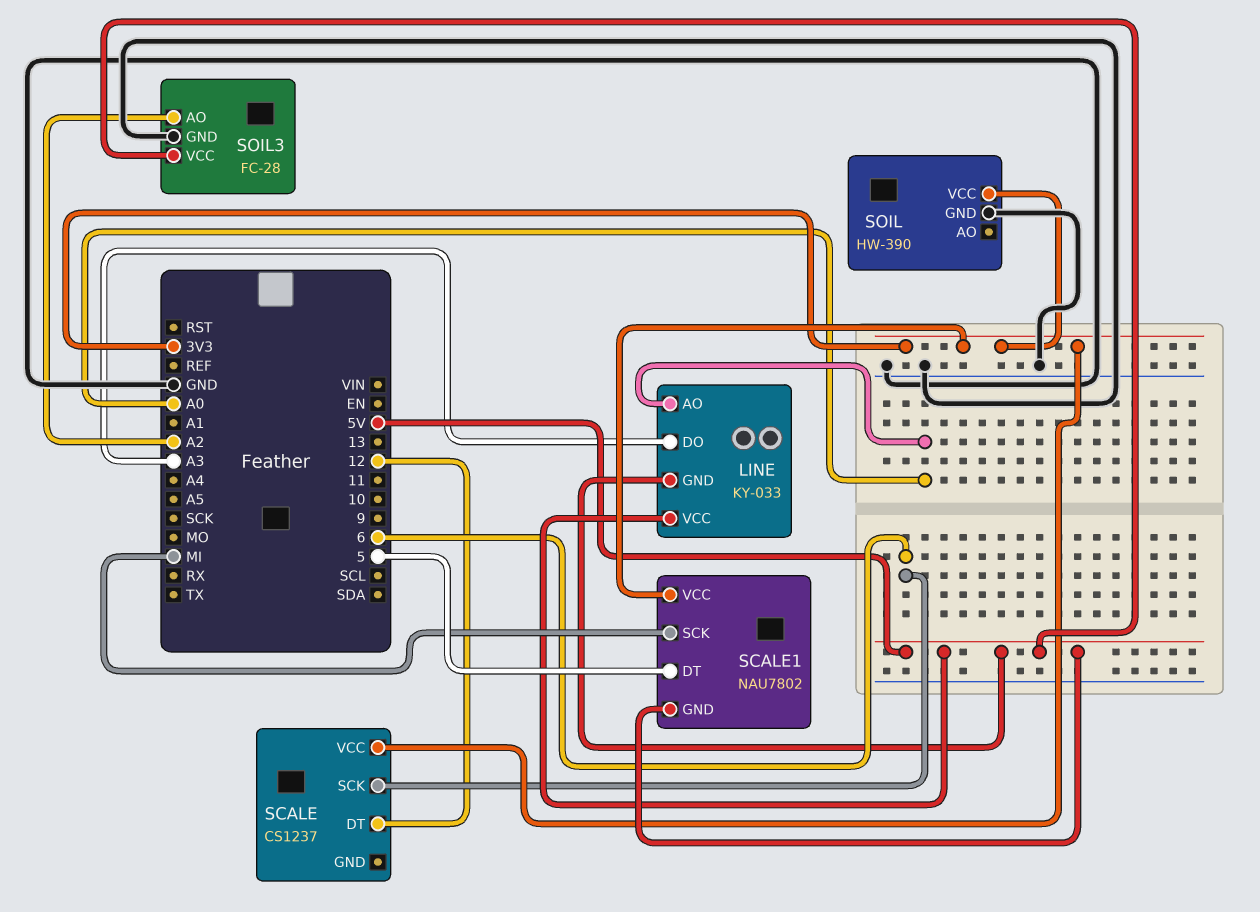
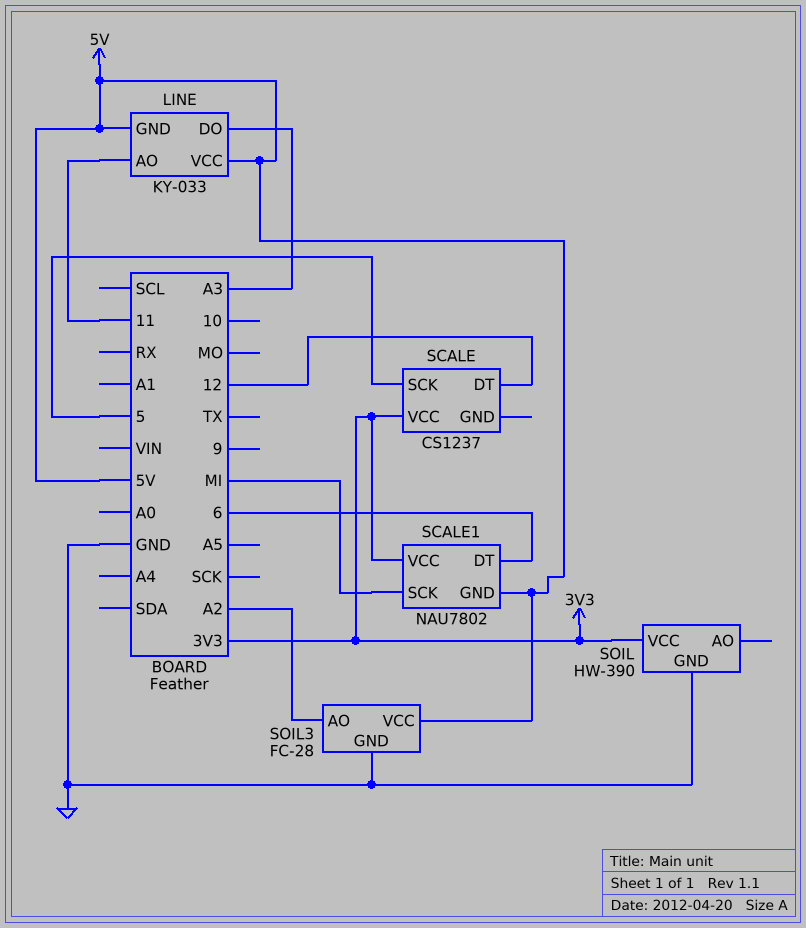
LINE pin AO: A0 -> 11
SCALE pin SCK: 6 -> 5
SCALE1 pin DT: 5 -> 6

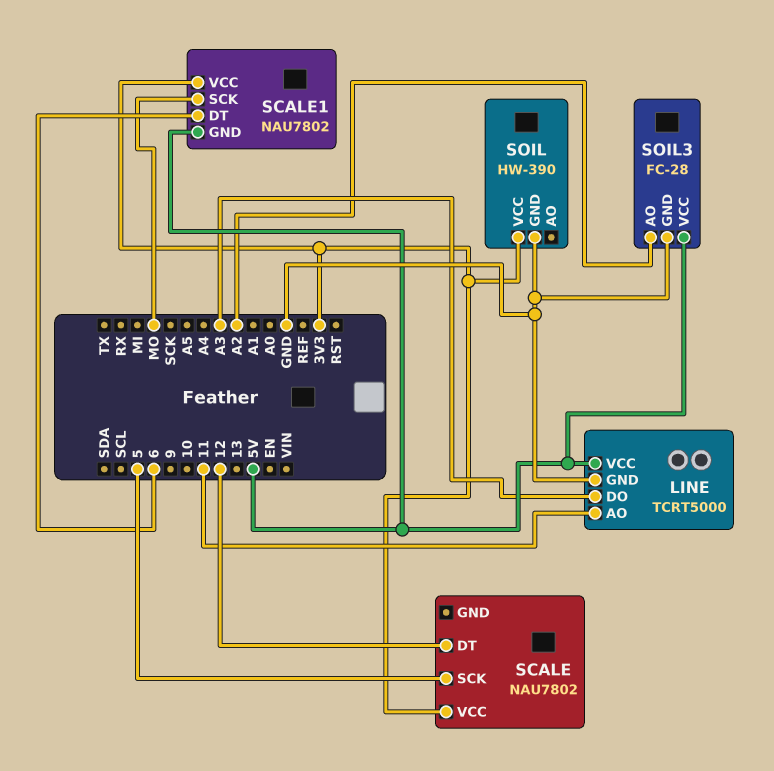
LINE: KY-033 -> TCRT5000
LINE pin GND: 5V -> GND
SCALE: CS1237 -> NAU7802
SCALE1 pin SCK: MI -> MO

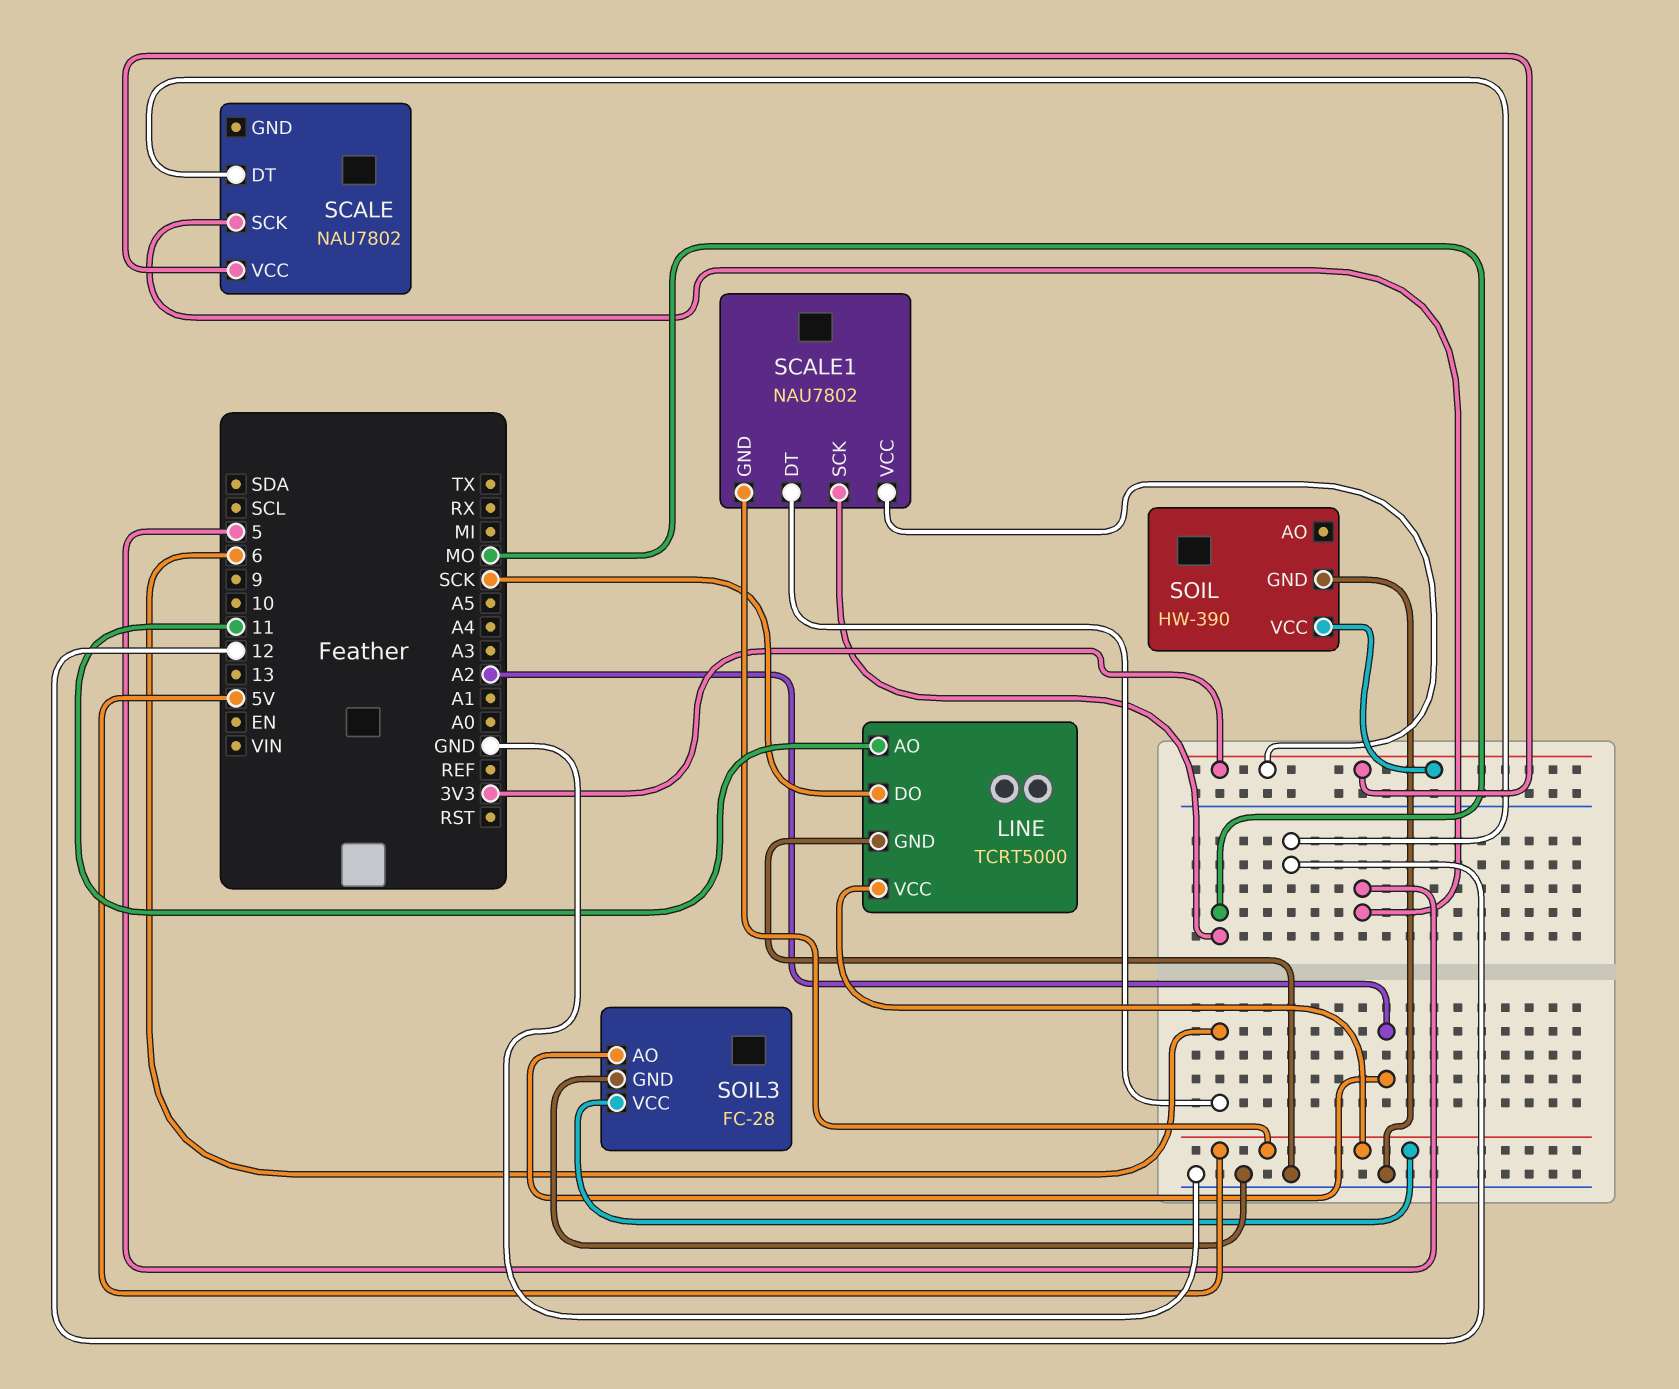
LINE pin DO: A3 -> SCK

